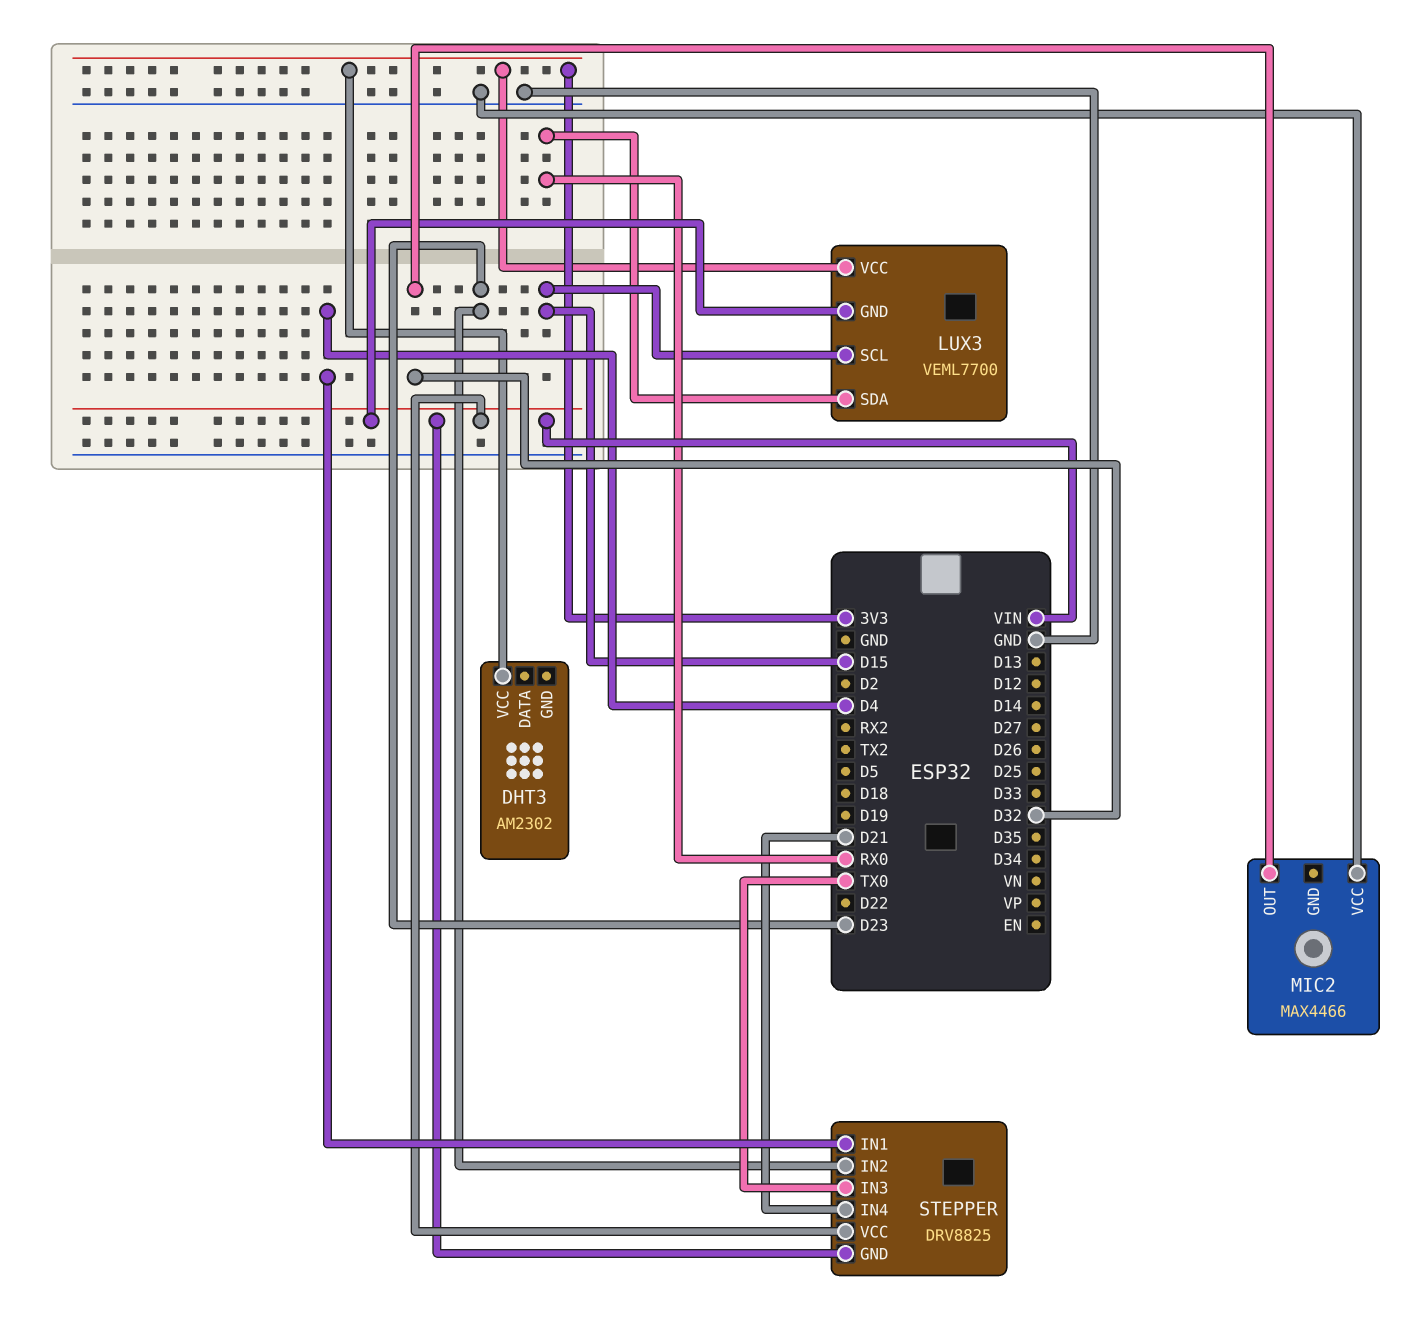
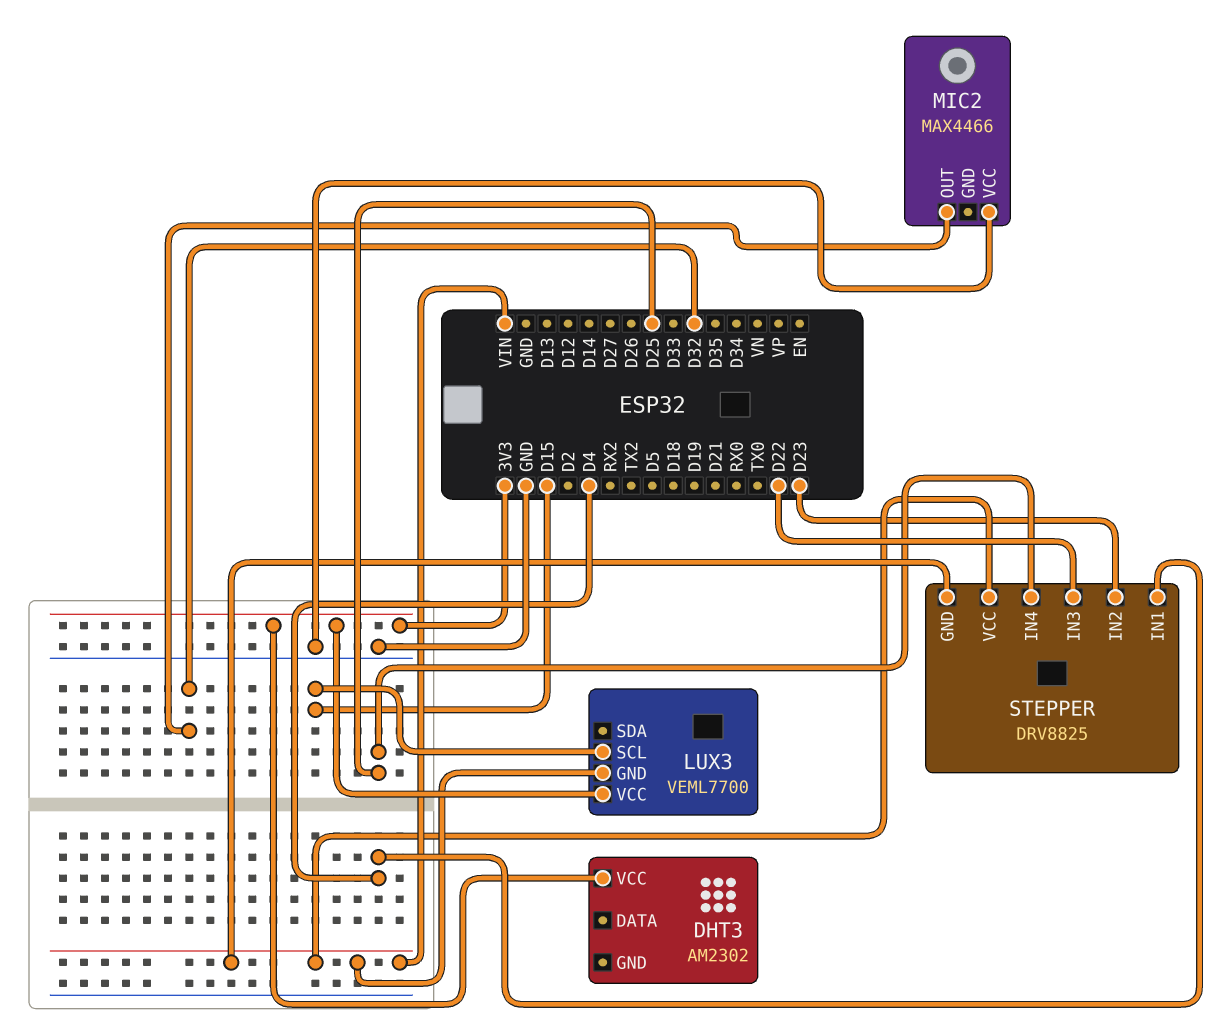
LUX3 pin SDA: RX0 -> none
STEPPER pin IN3: TX0 -> D22
STEPPER pin IN4: D21 -> D25

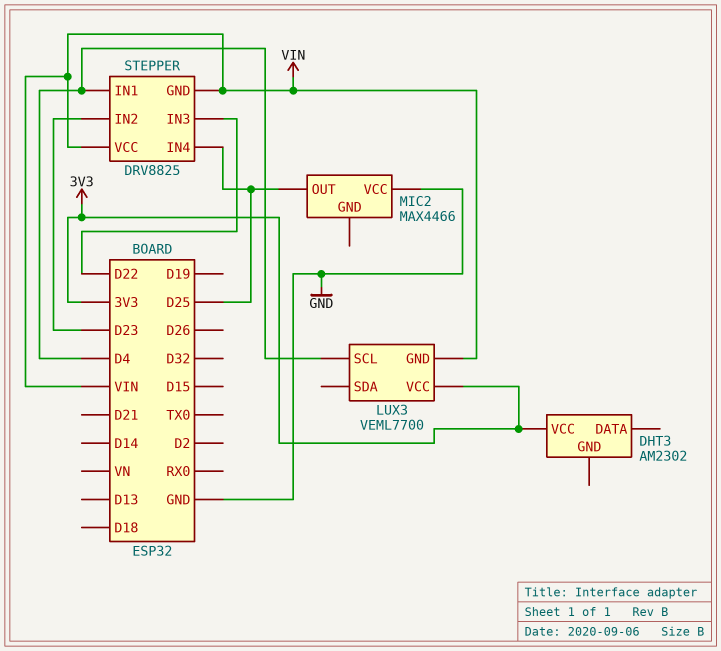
LUX3 pin SCL: D15 -> D4
MIC2 pin OUT: D32 -> D25

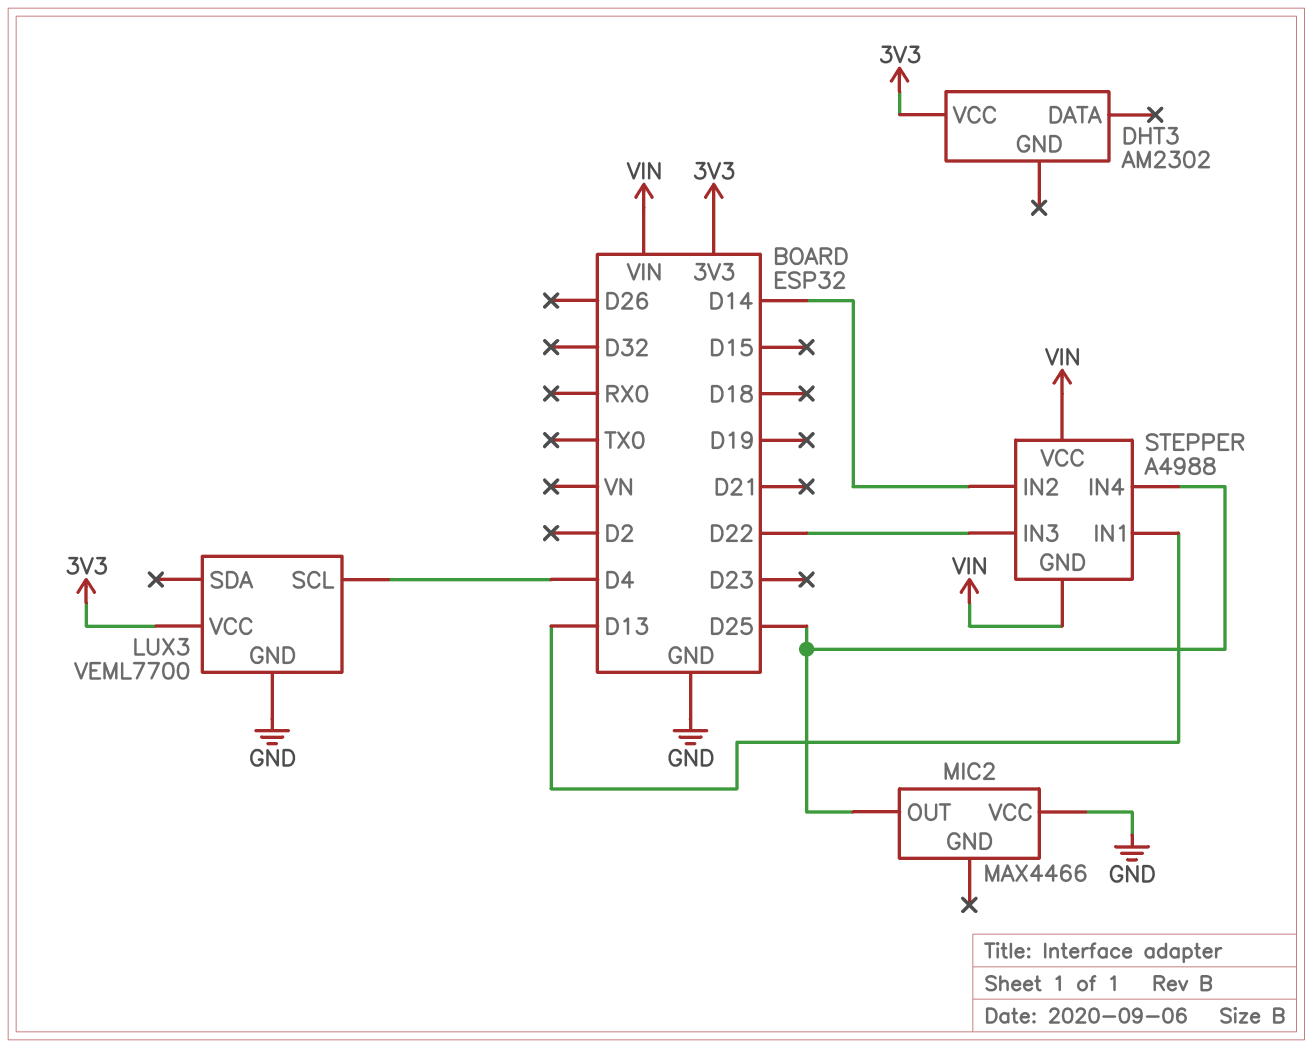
LUX3 pin GND: VIN -> GND
STEPPER: DRV8825 -> A4988
STEPPER pin IN1: D4 -> D13
STEPPER pin IN2: D23 -> D14

